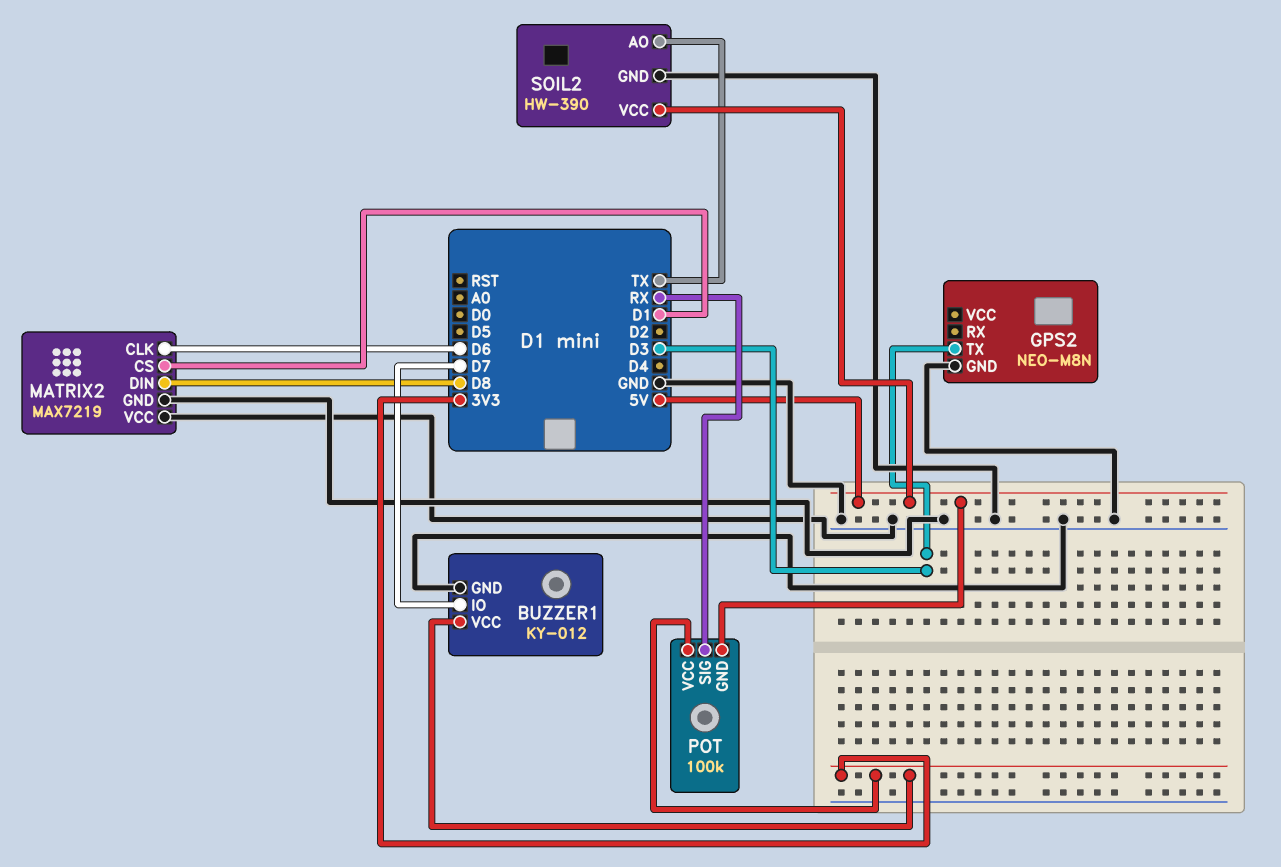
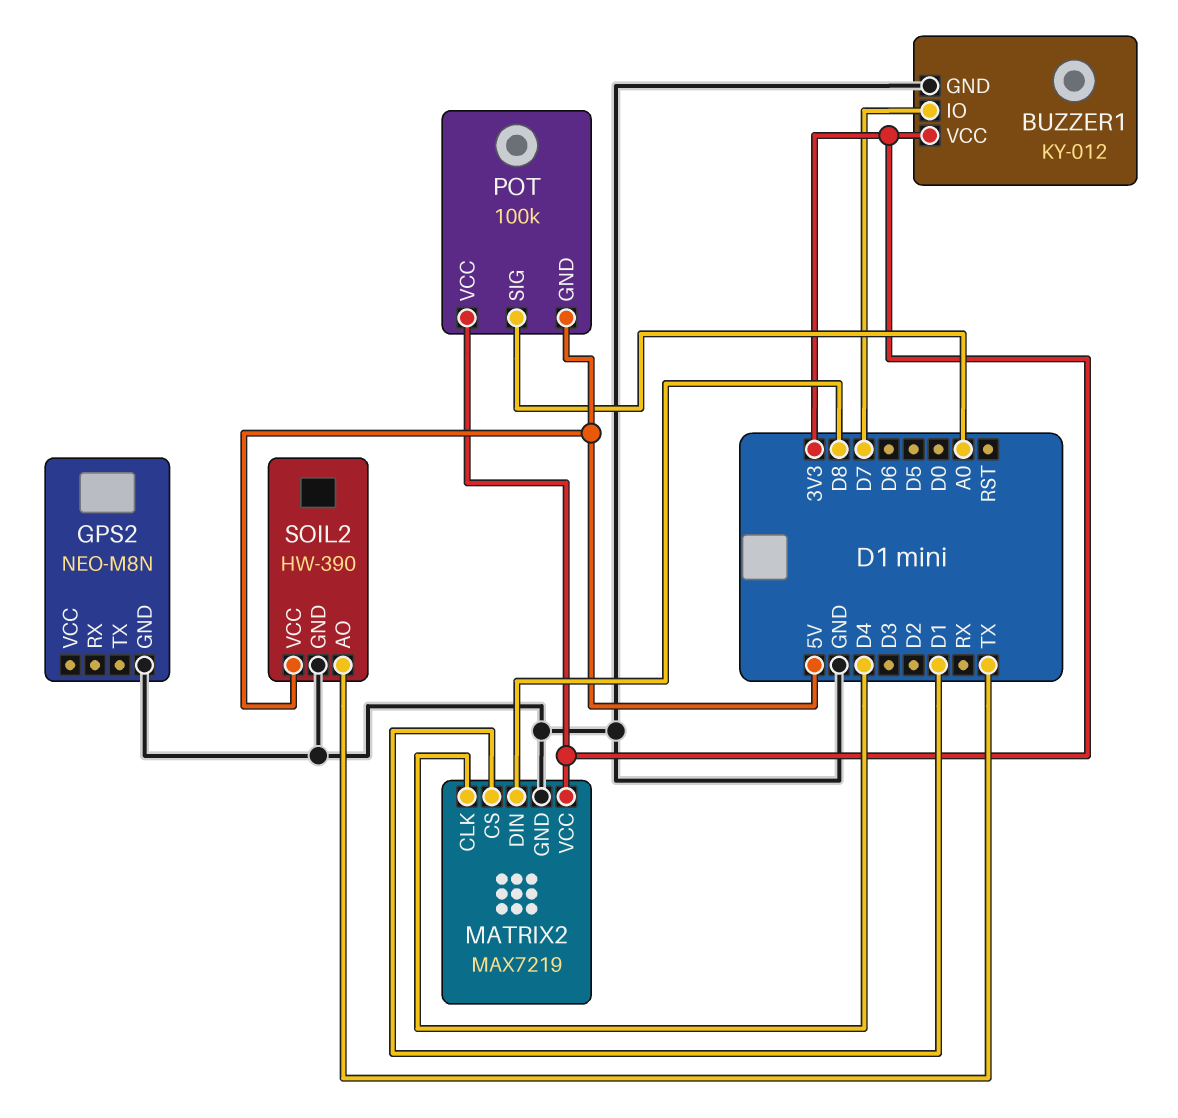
GPS2 pin TX: D3 -> none
MATRIX2 pin CLK: D6 -> D4
MATRIX2 pin VCC: GND -> 3V3
POT pin SIG: RX -> A0

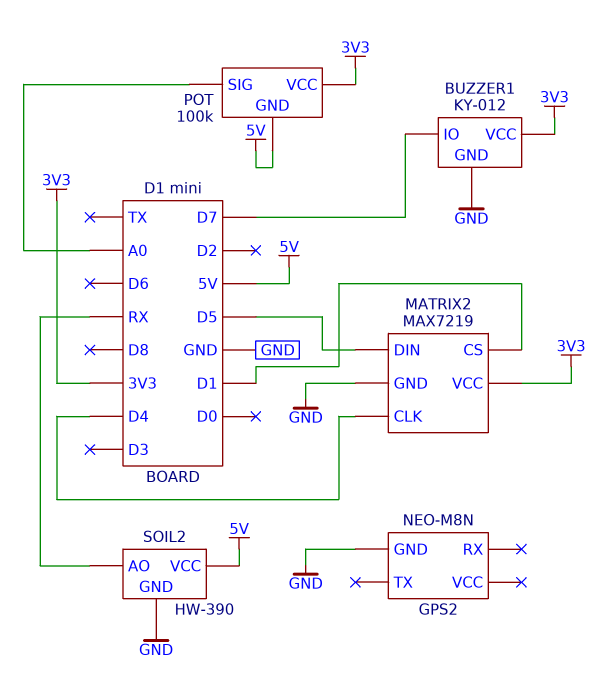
MATRIX2 pin DIN: D8 -> D5
SOIL2 pin AO: TX -> RX

